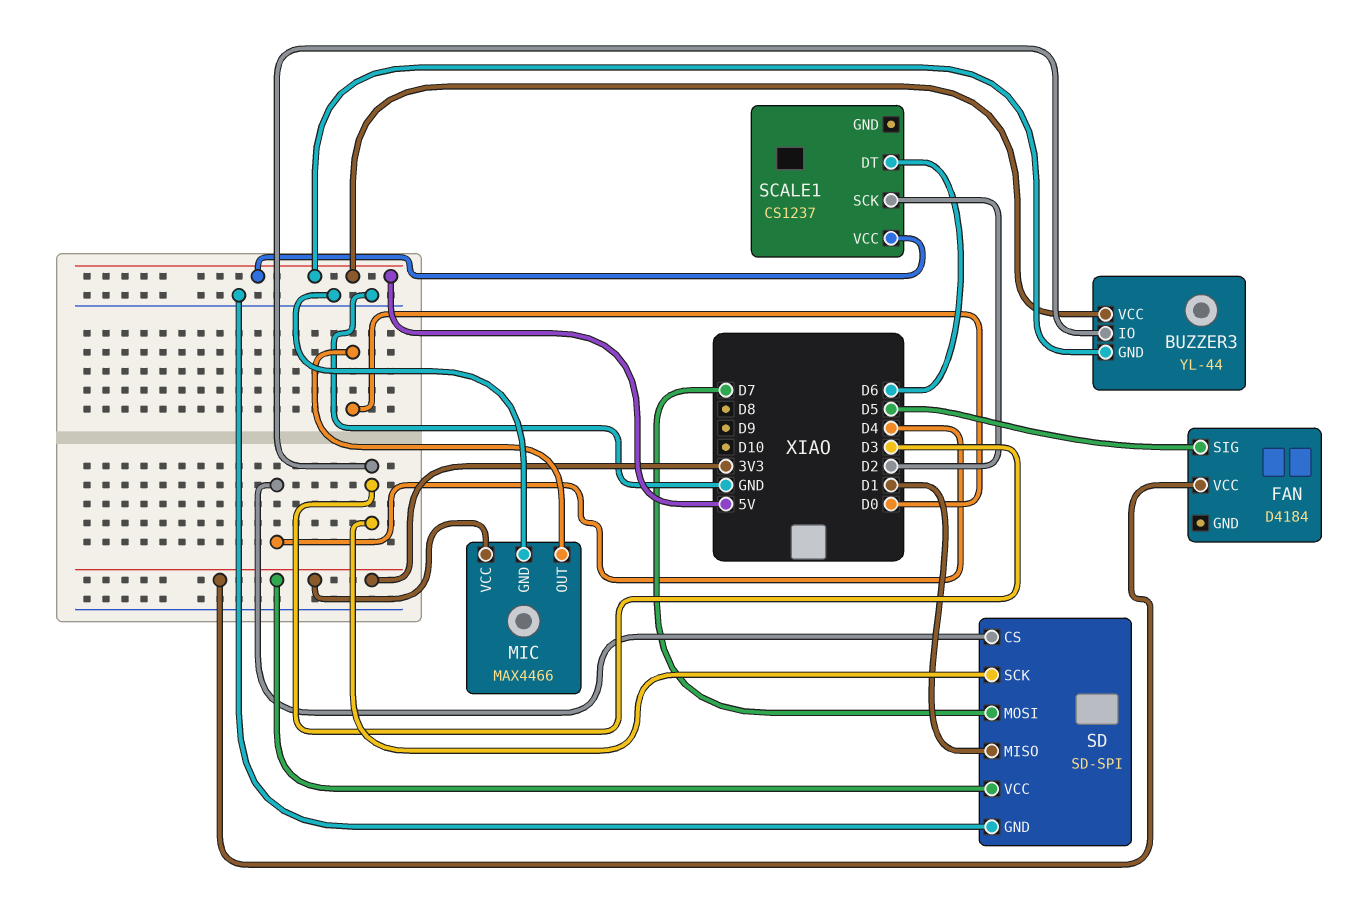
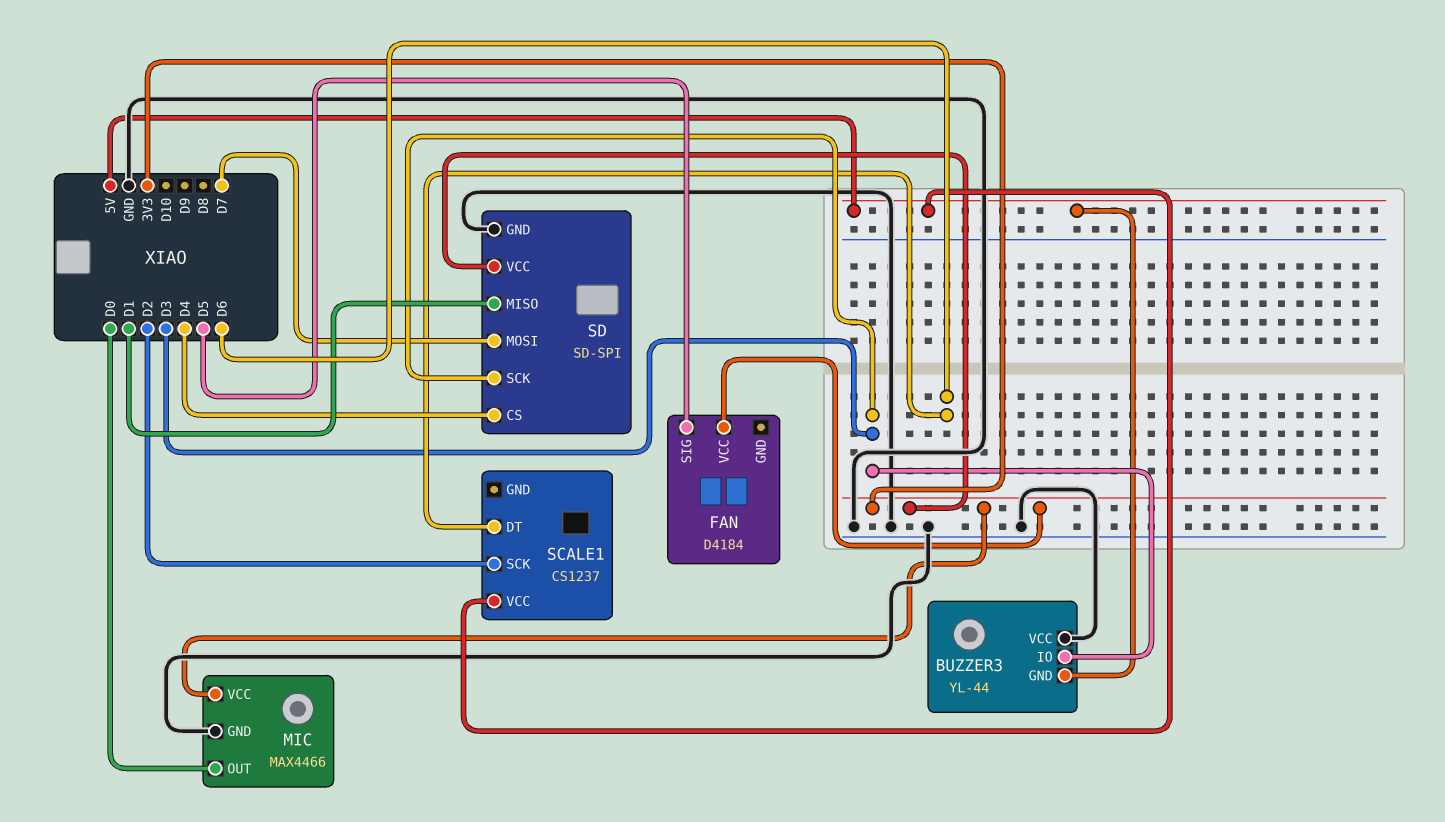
BUZZER3 pin VCC: 5V -> GND

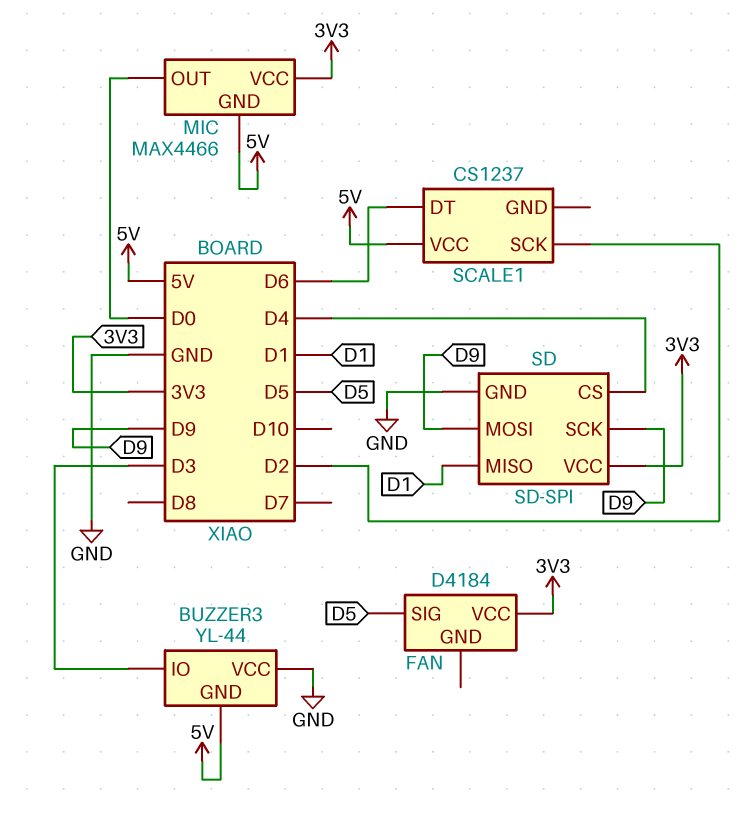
MIC pin GND: GND -> 5V
SD pin MOSI: D7 -> D9
SD pin SCK: D3 -> D9

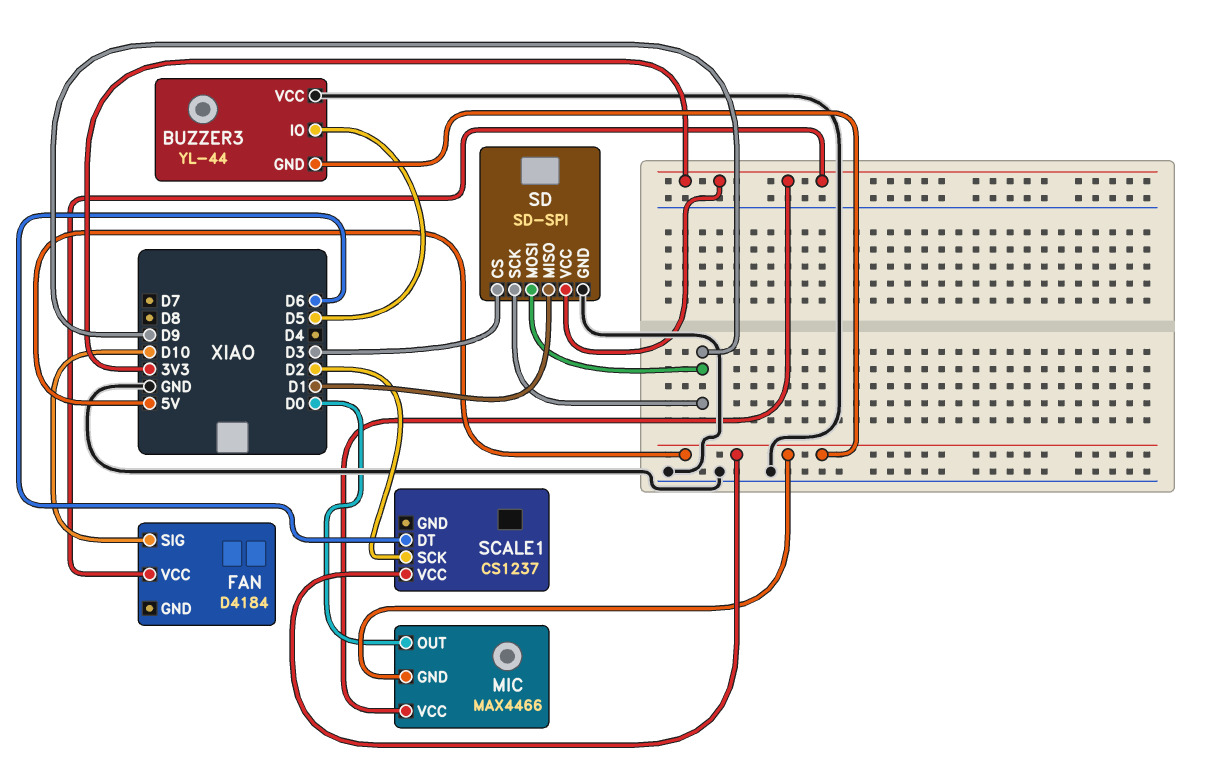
BUZZER3 pin IO: D3 -> D5
FAN pin SIG: D5 -> D10
SD pin CS: D4 -> D3

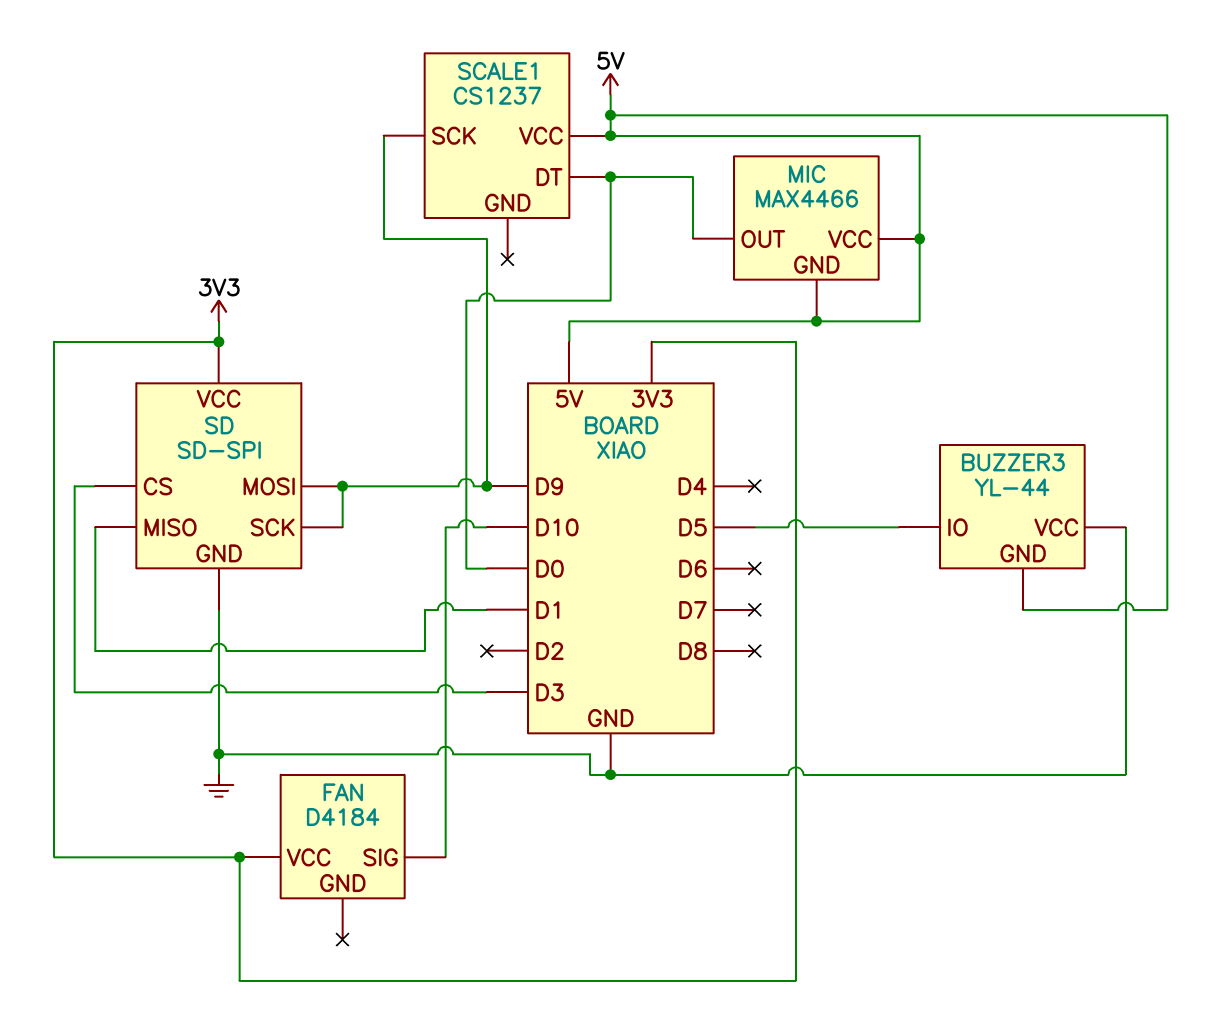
MIC pin VCC: 3V3 -> 5V
SCALE1 pin DT: D6 -> D0
SCALE1 pin SCK: D2 -> D9

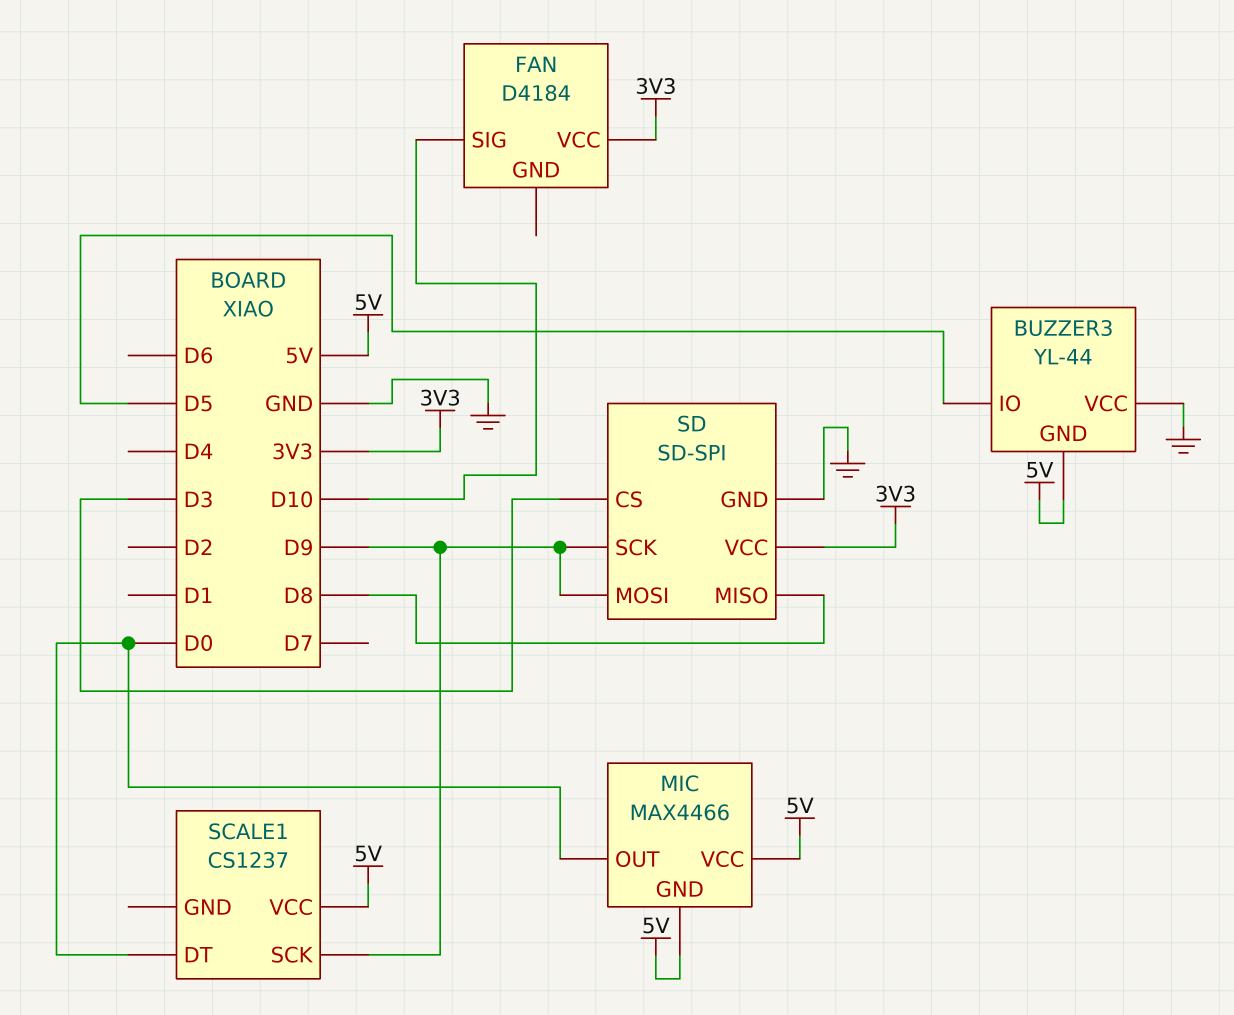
SD pin MISO: D1 -> D8

